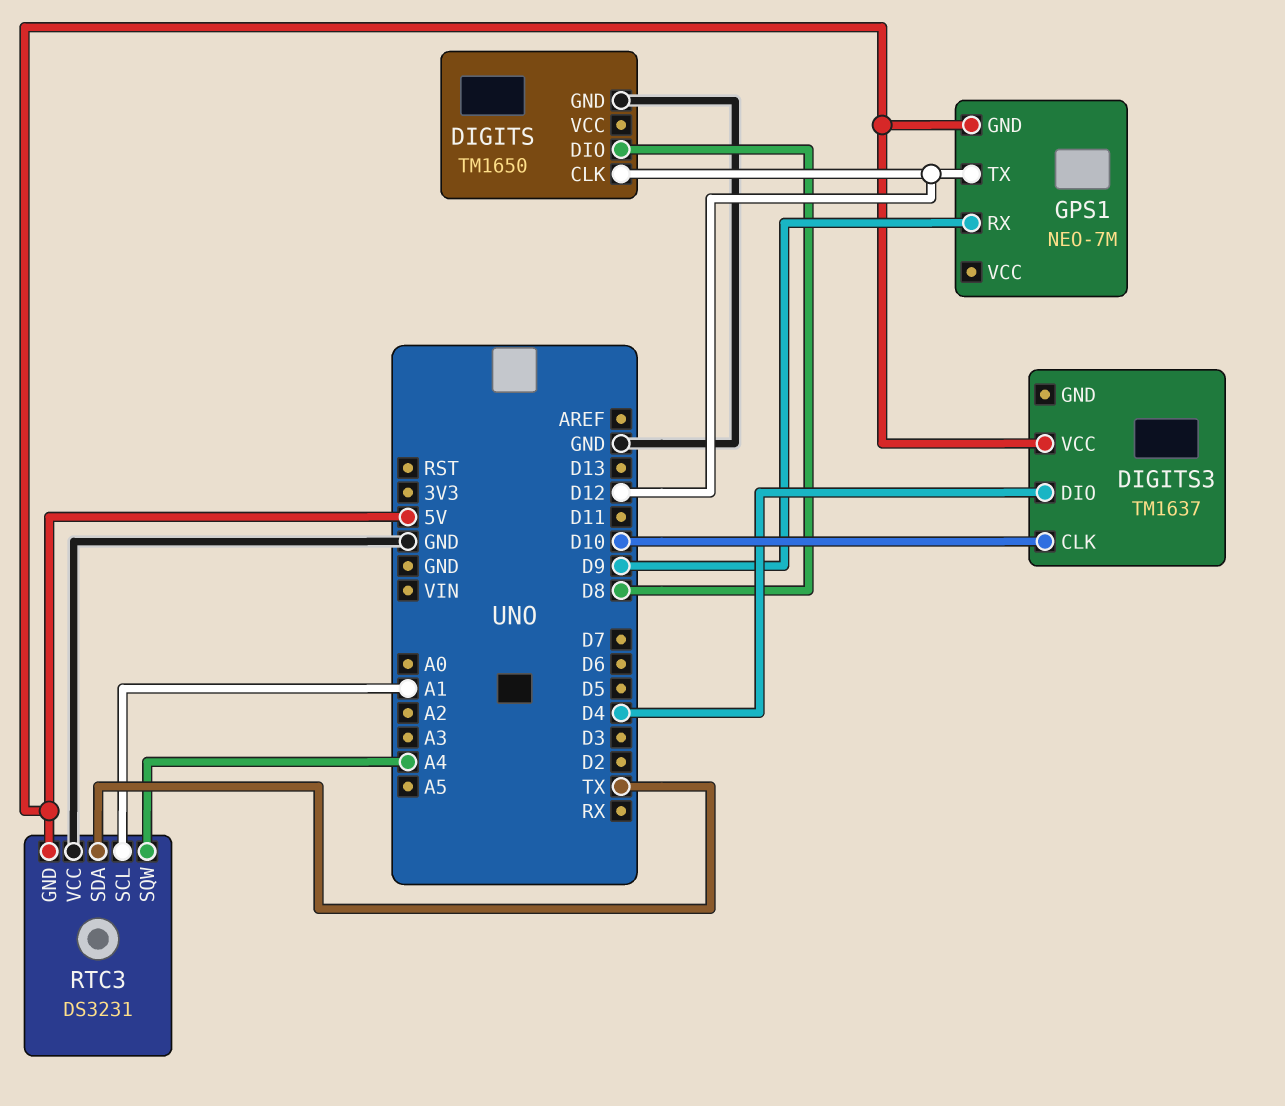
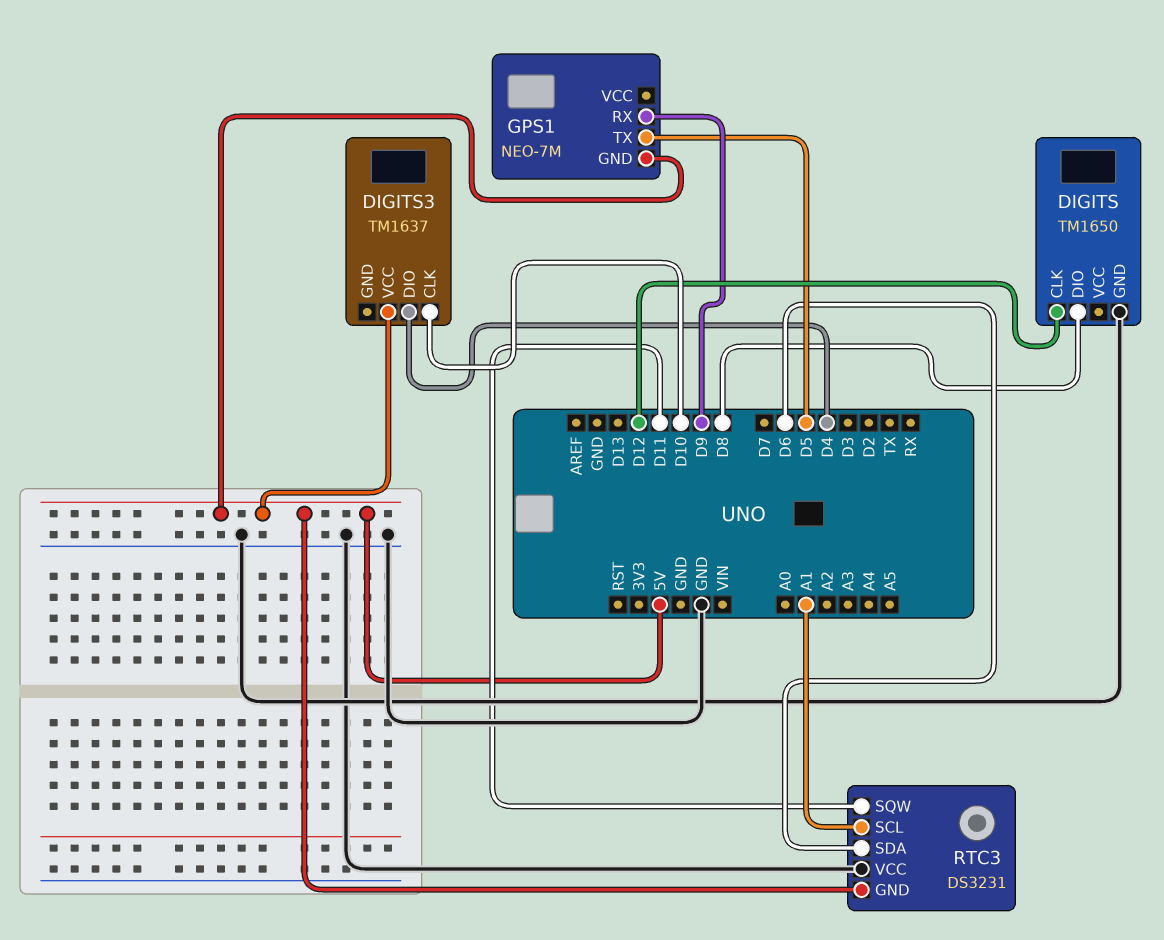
GPS1 pin TX: D12 -> D5
RTC3 pin SDA: TX -> D6
RTC3 pin SQW: A4 -> D11

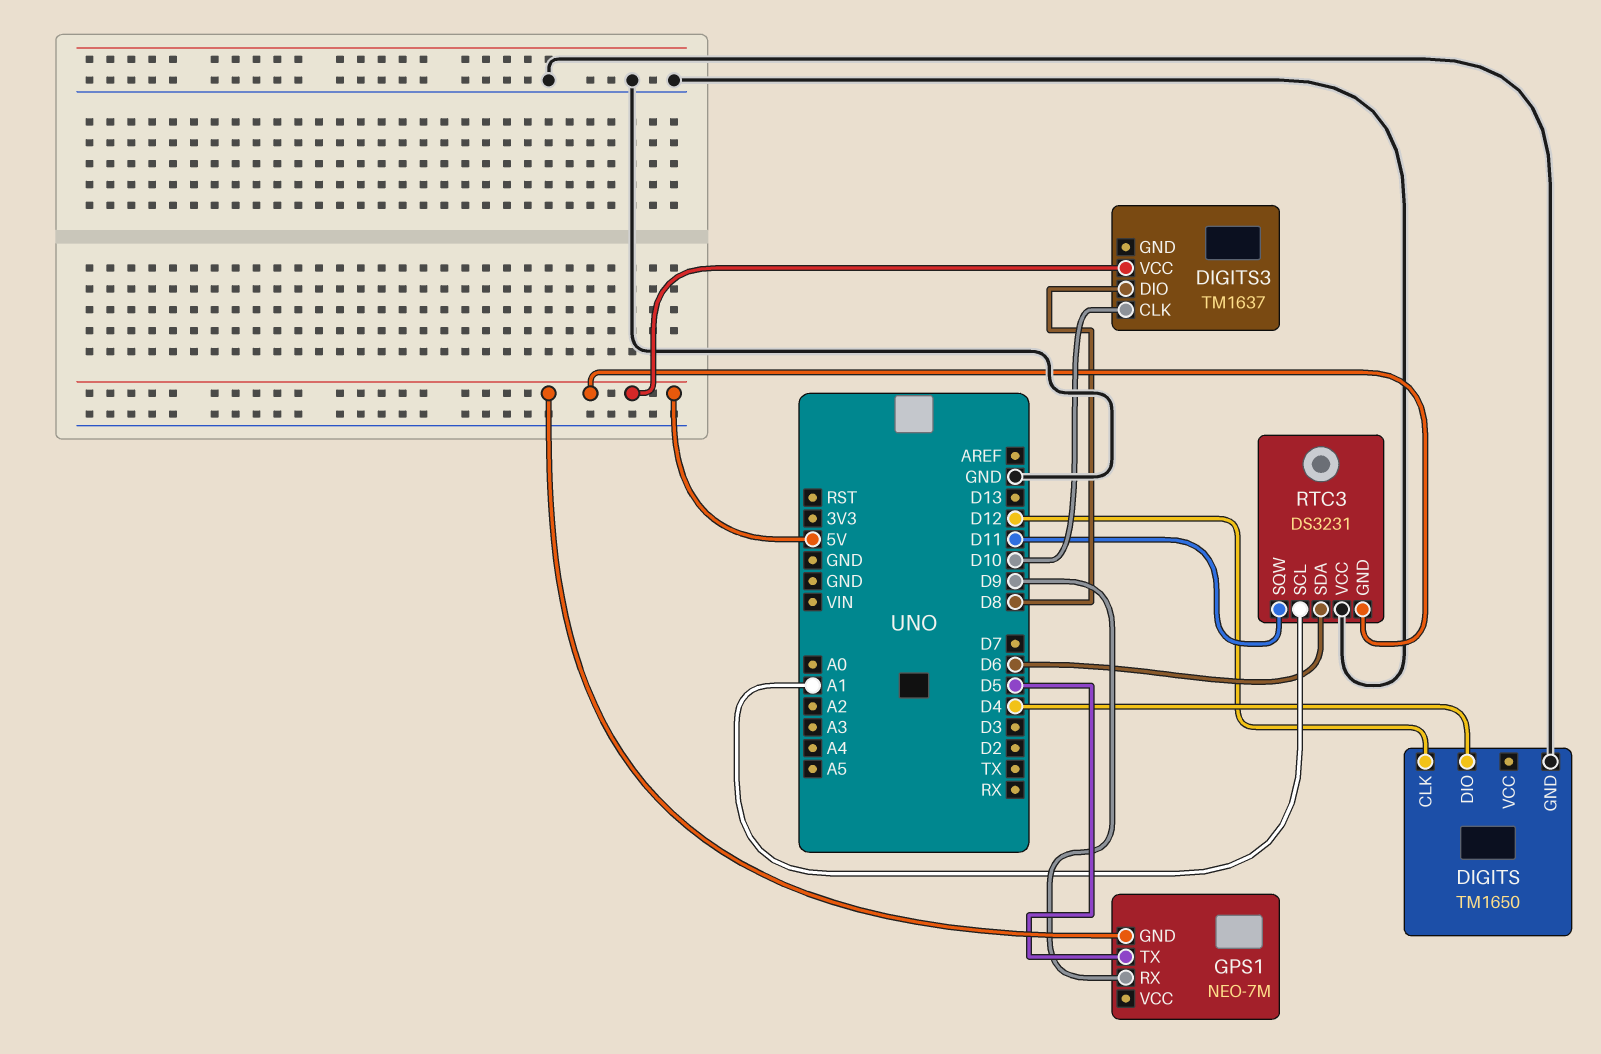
DIGITS pin DIO: D8 -> D4
DIGITS3 pin DIO: D4 -> D8

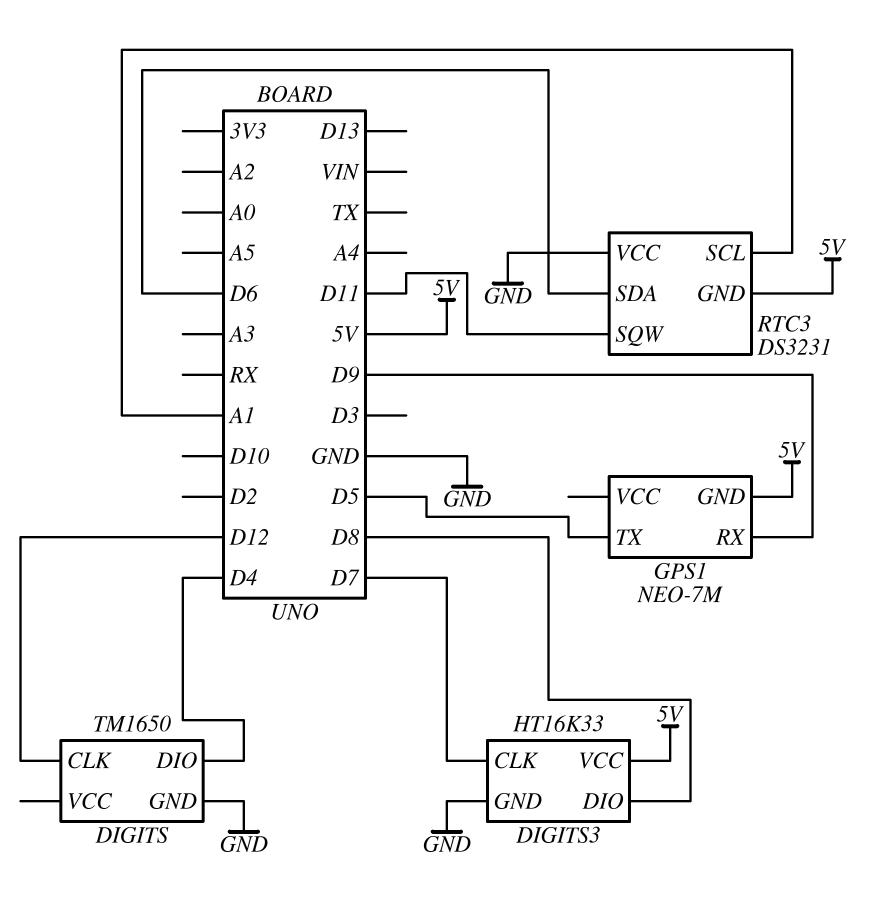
DIGITS3: TM1637 -> HT16K33
DIGITS3 pin CLK: D10 -> D7
DIGITS3 pin GND: none -> GND

